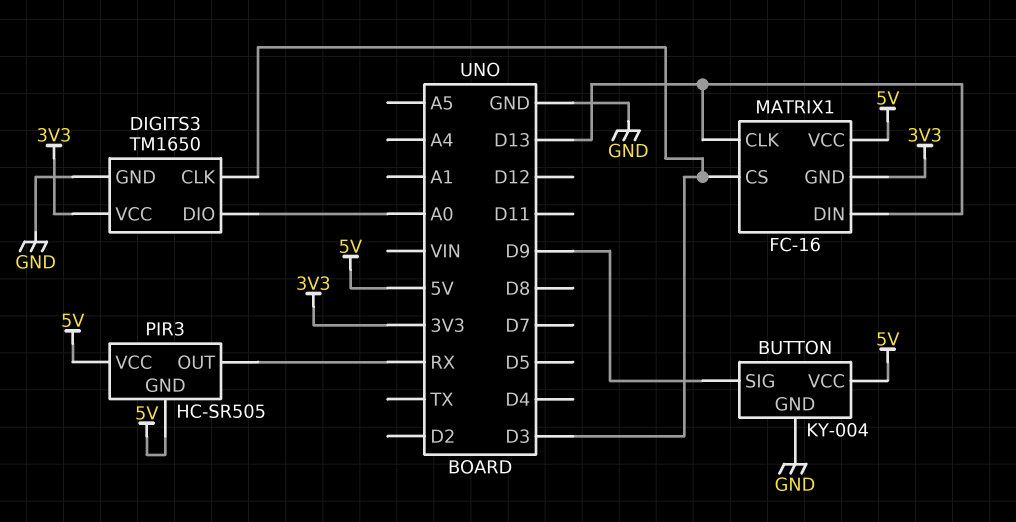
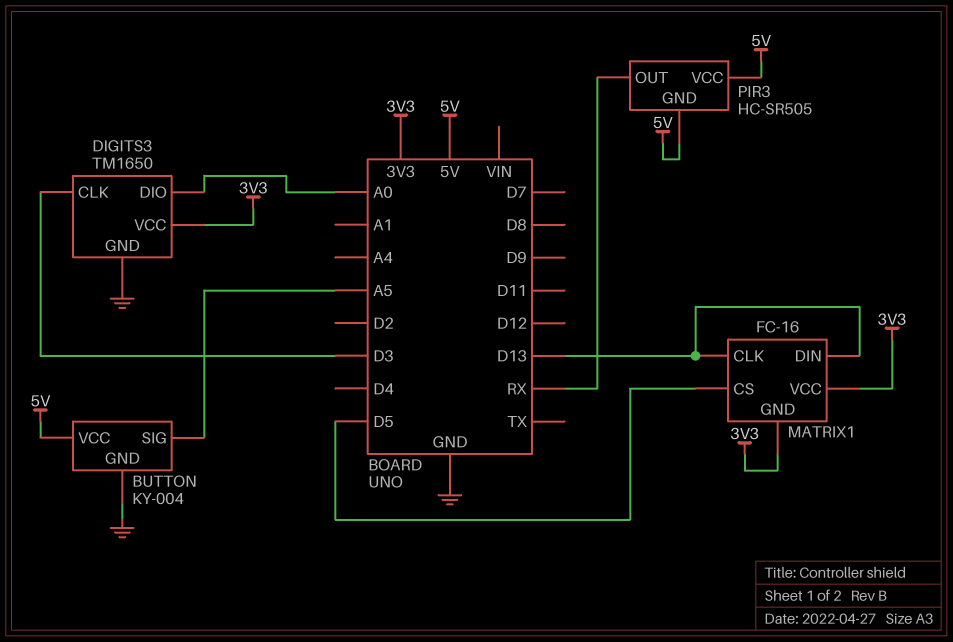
BUTTON pin SIG: D9 -> A5
MATRIX1 pin CS: D3 -> D5
MATRIX1 pin VCC: 5V -> 3V3

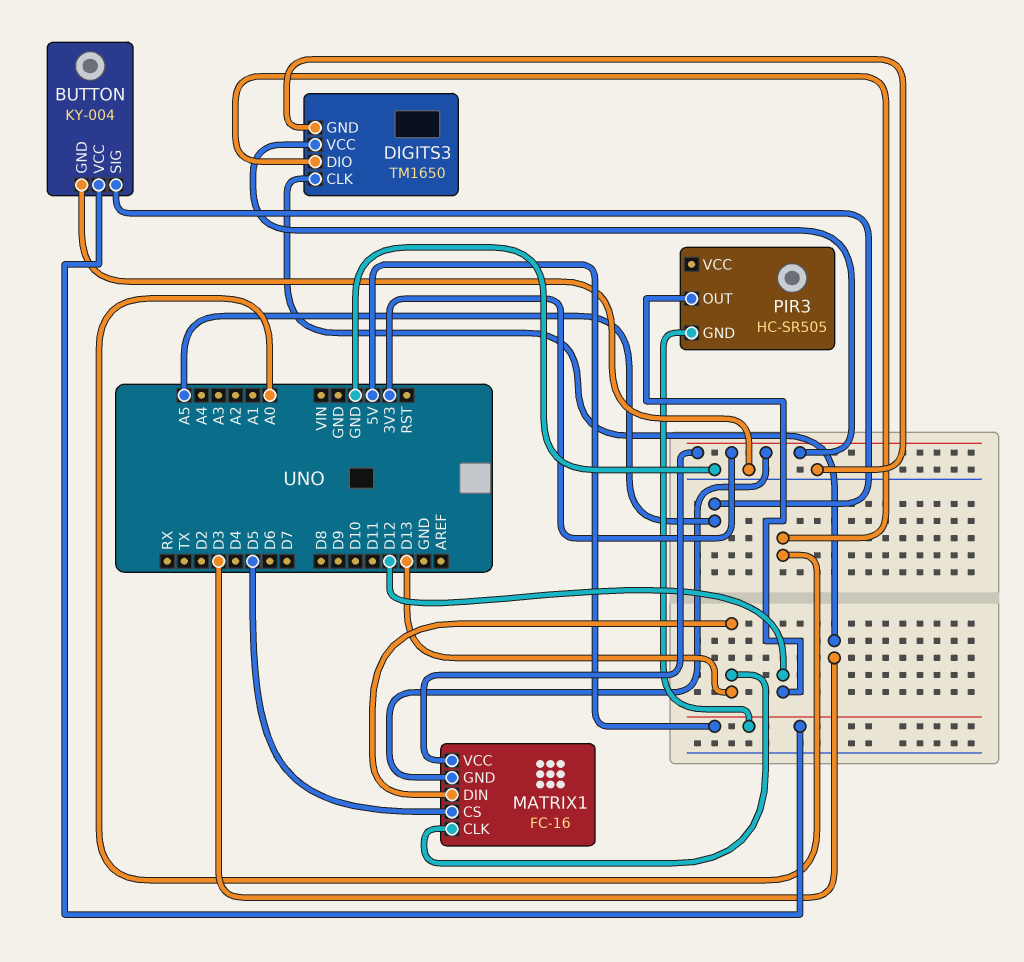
PIR3 pin OUT: RX -> D12
PIR3 pin VCC: 5V -> none

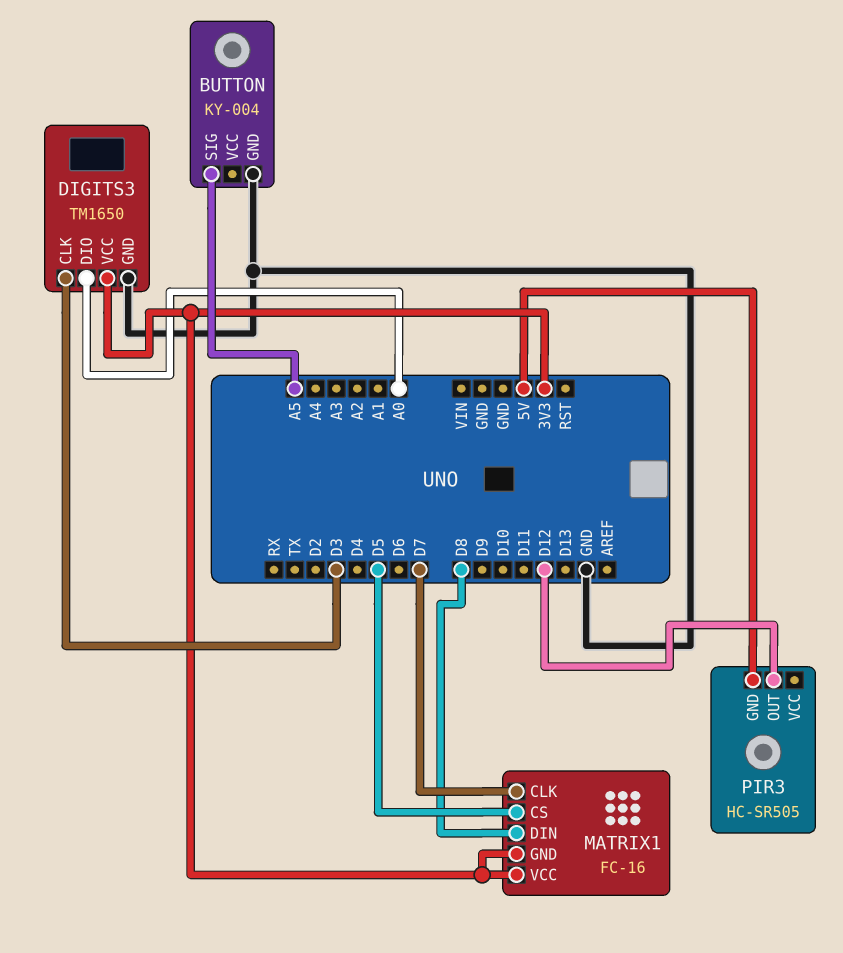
BUTTON pin VCC: 5V -> none
MATRIX1 pin CLK: D13 -> D7
MATRIX1 pin DIN: D13 -> D8

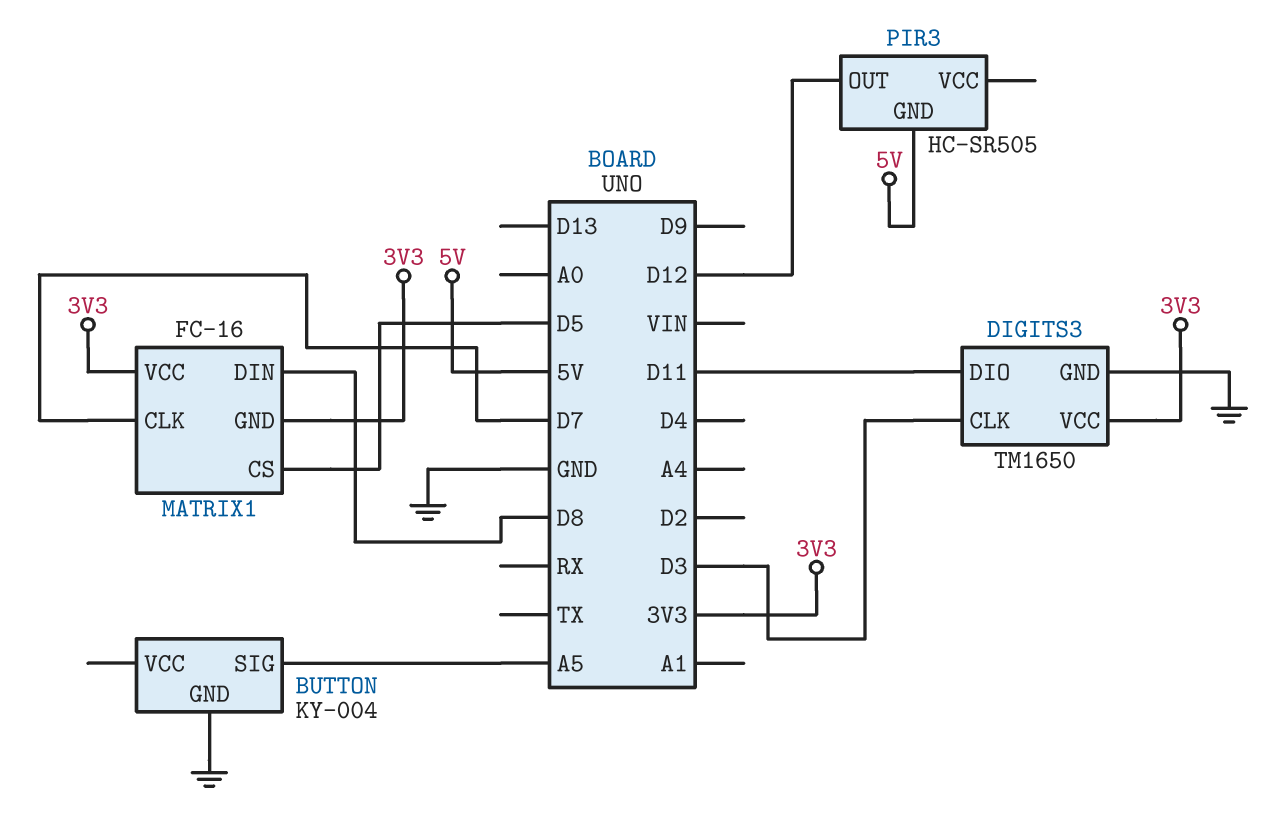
DIGITS3 pin DIO: A0 -> D11

